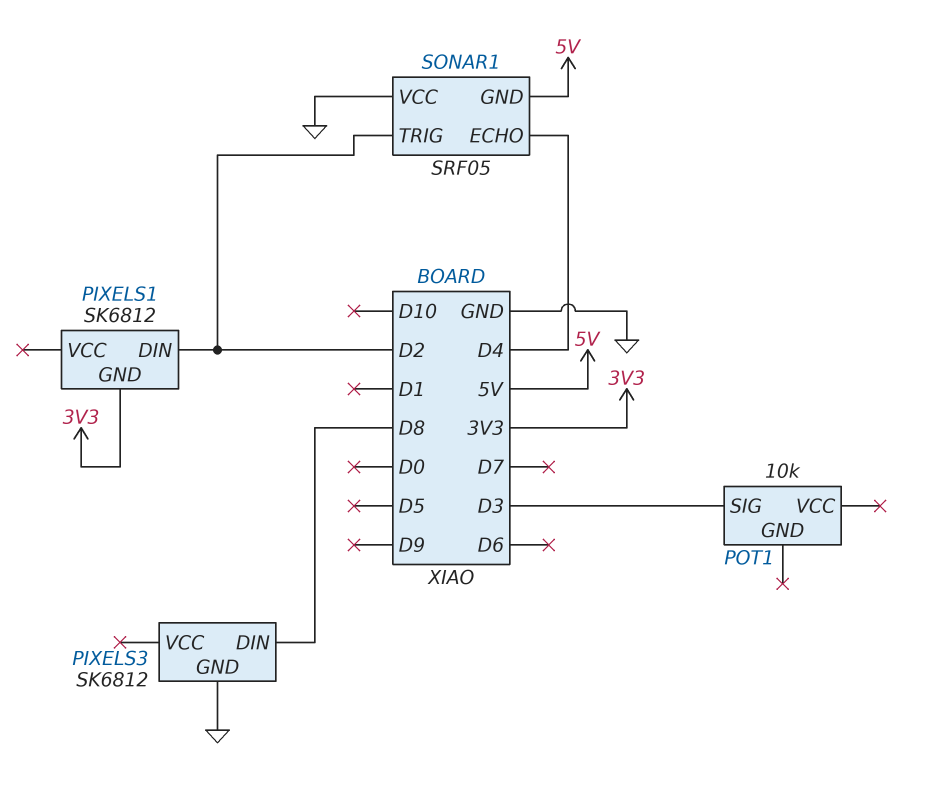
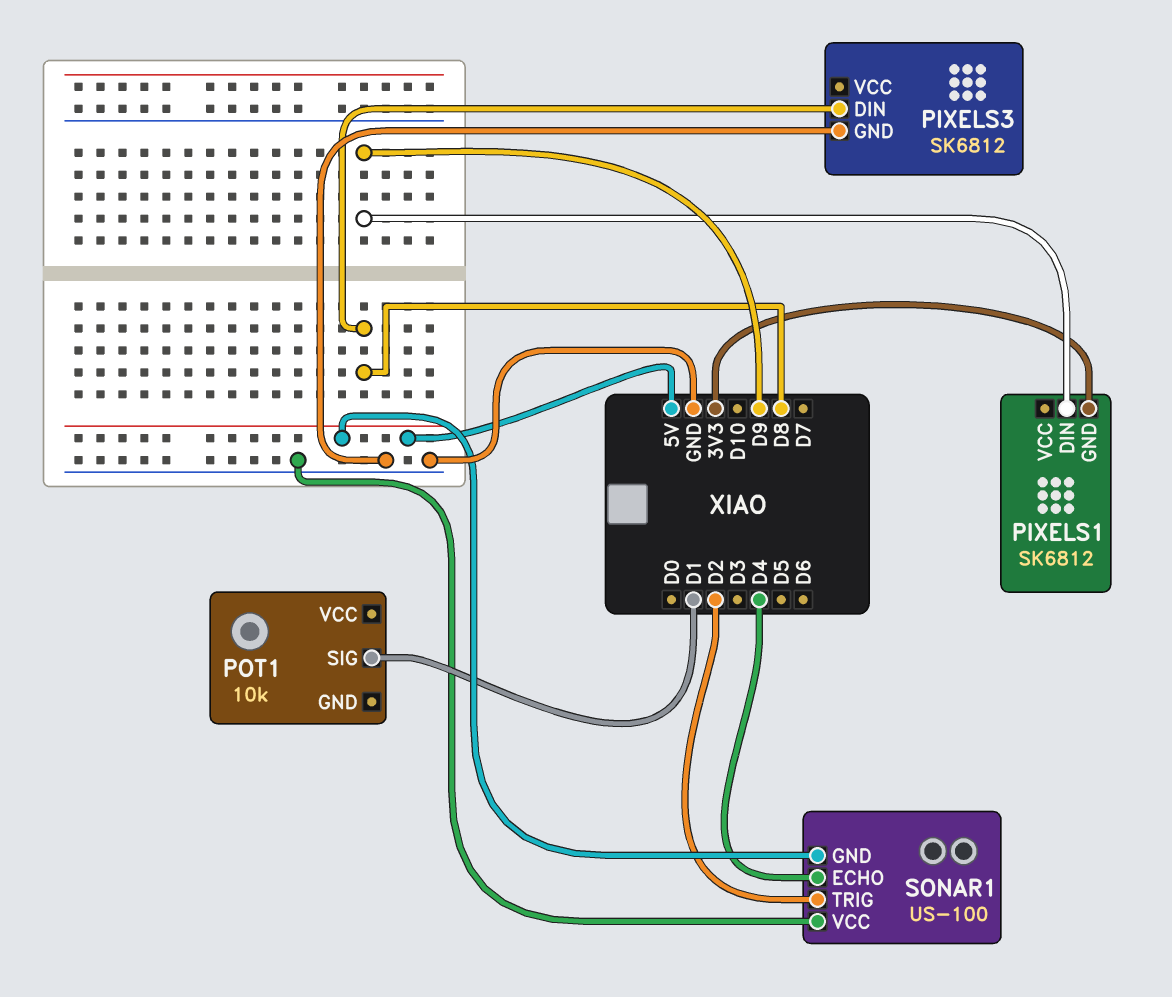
PIXELS1 pin DIN: D2 -> D9
POT1 pin SIG: D3 -> D1
SONAR1: SRF05 -> US-100

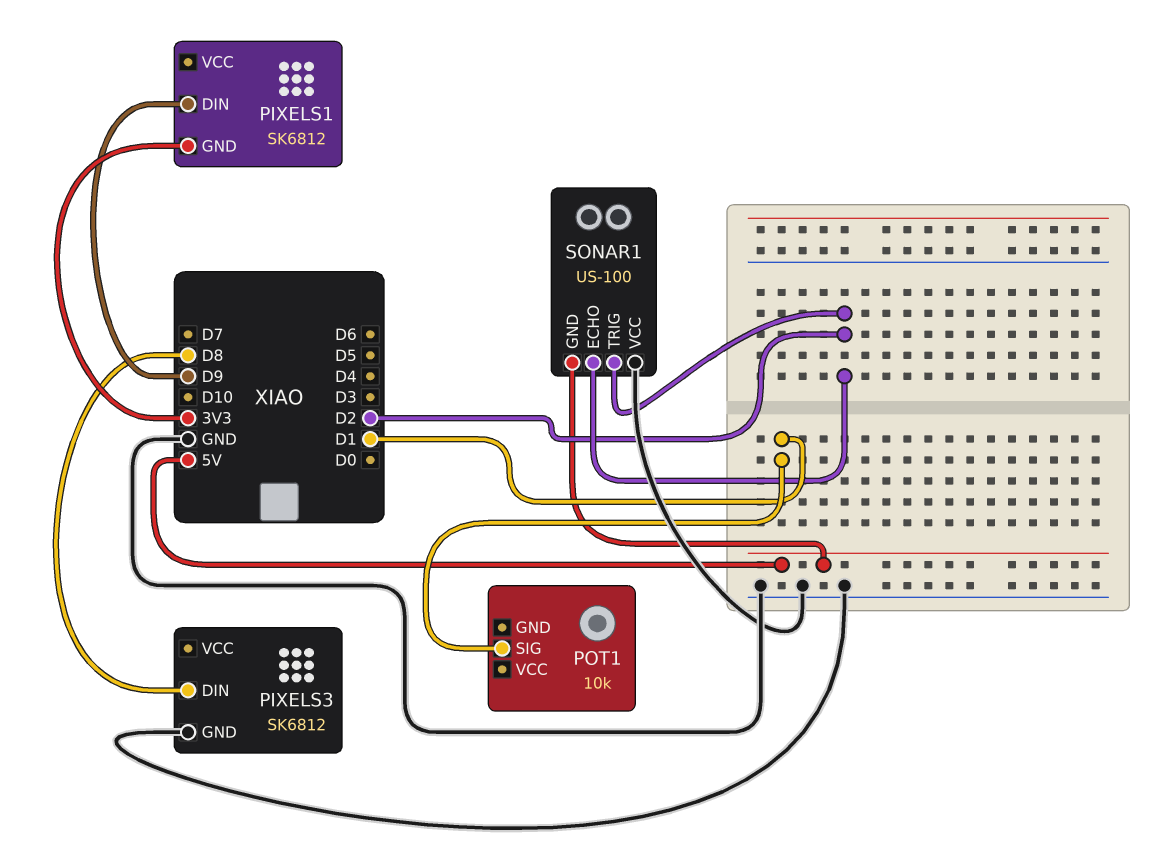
SONAR1 pin ECHO: D4 -> D2

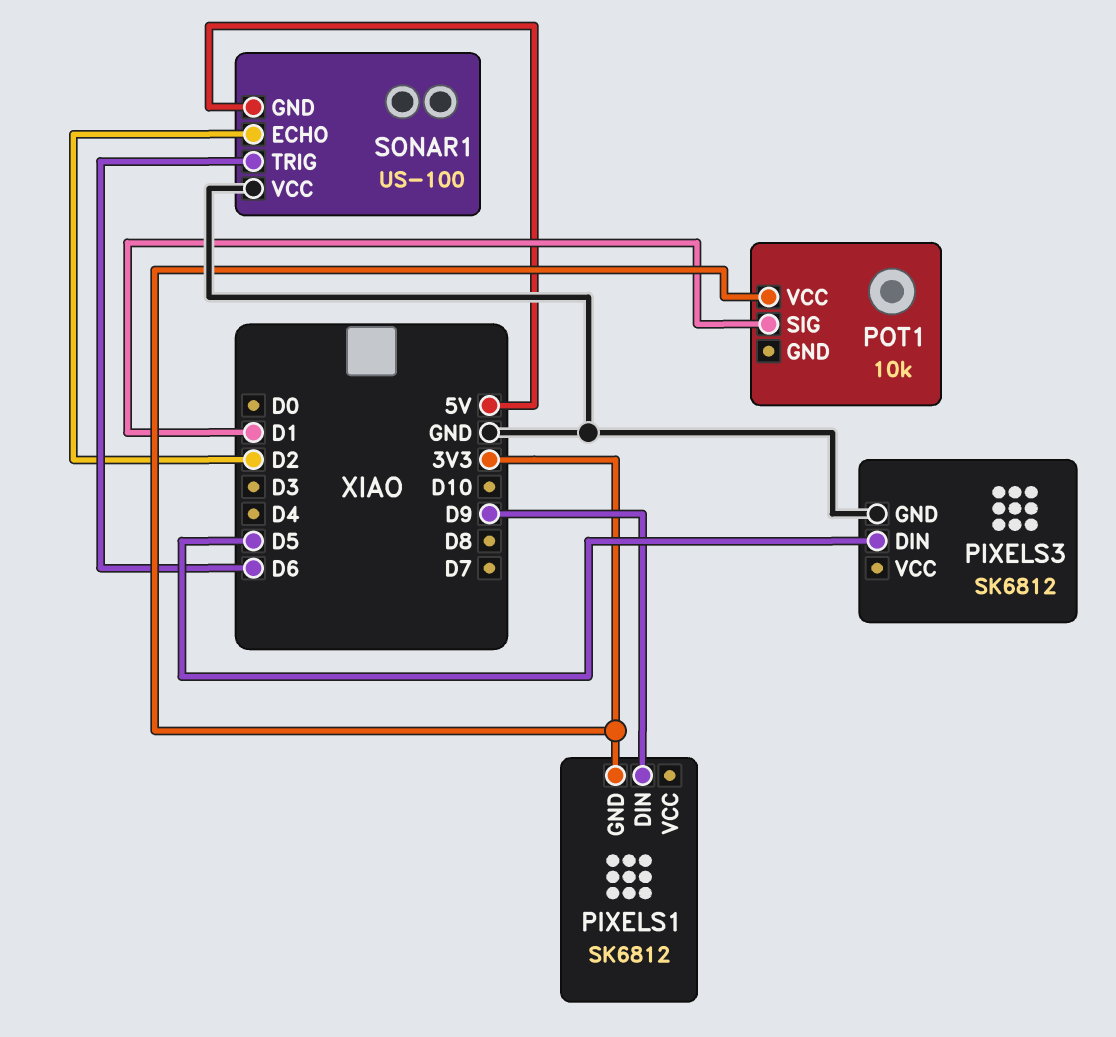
PIXELS3 pin DIN: D8 -> D5
POT1 pin VCC: none -> 3V3
SONAR1 pin TRIG: D2 -> D6

